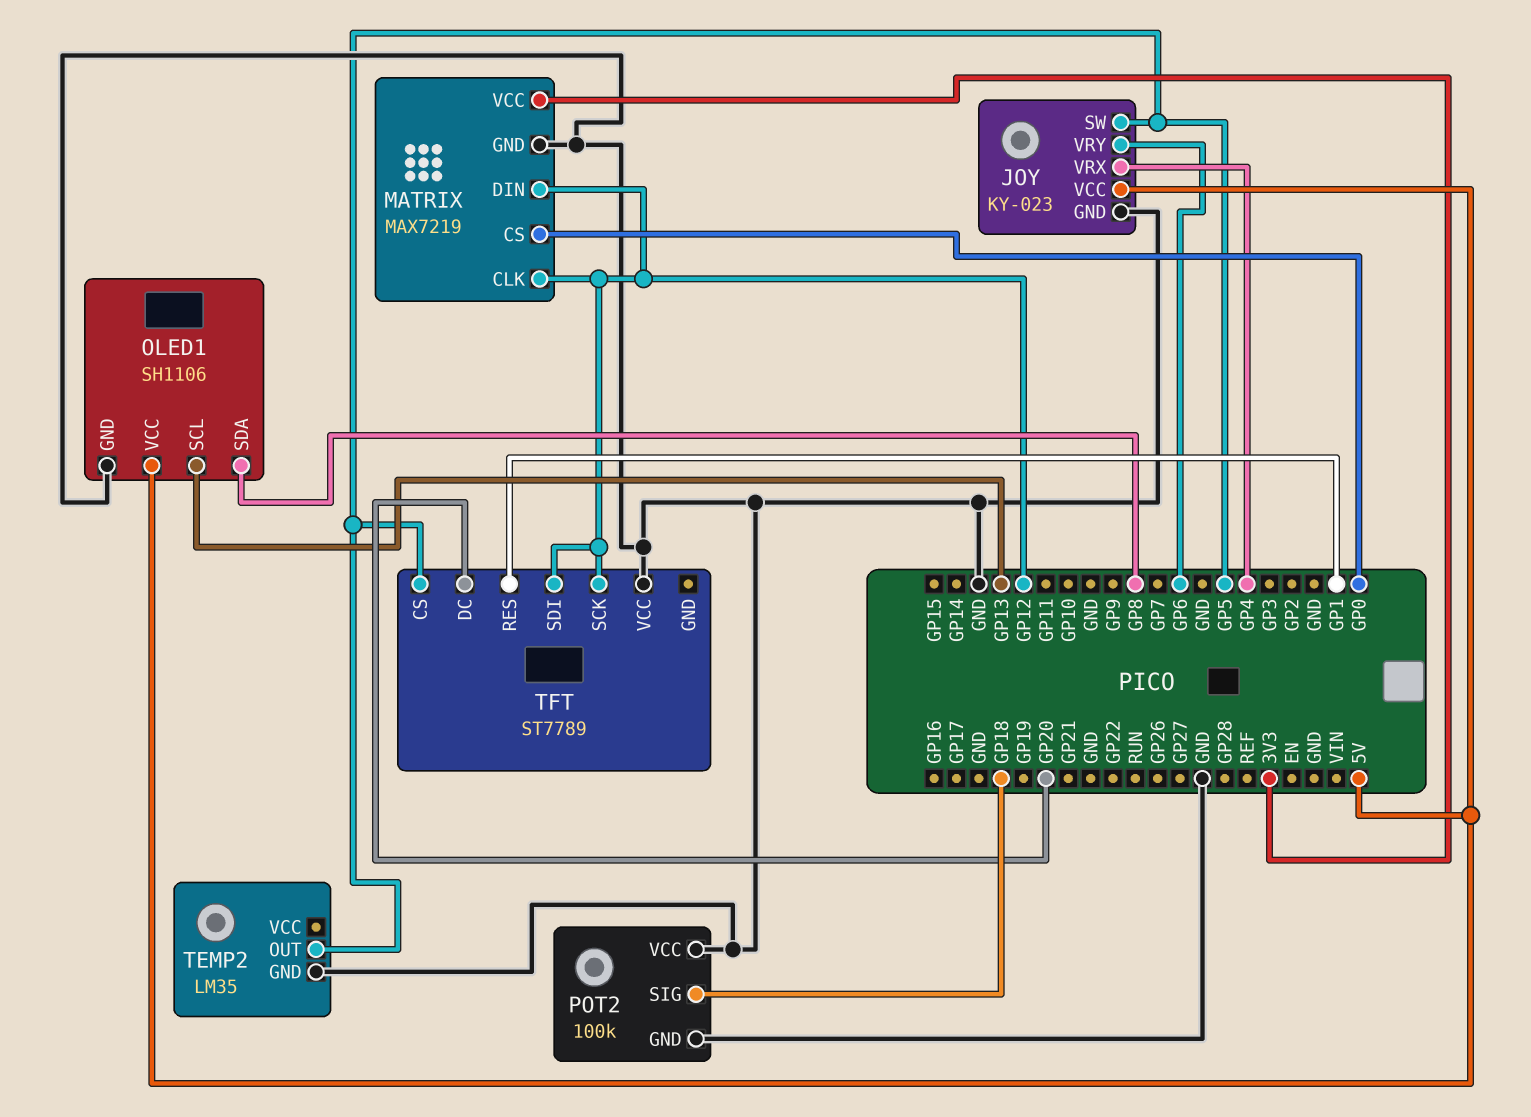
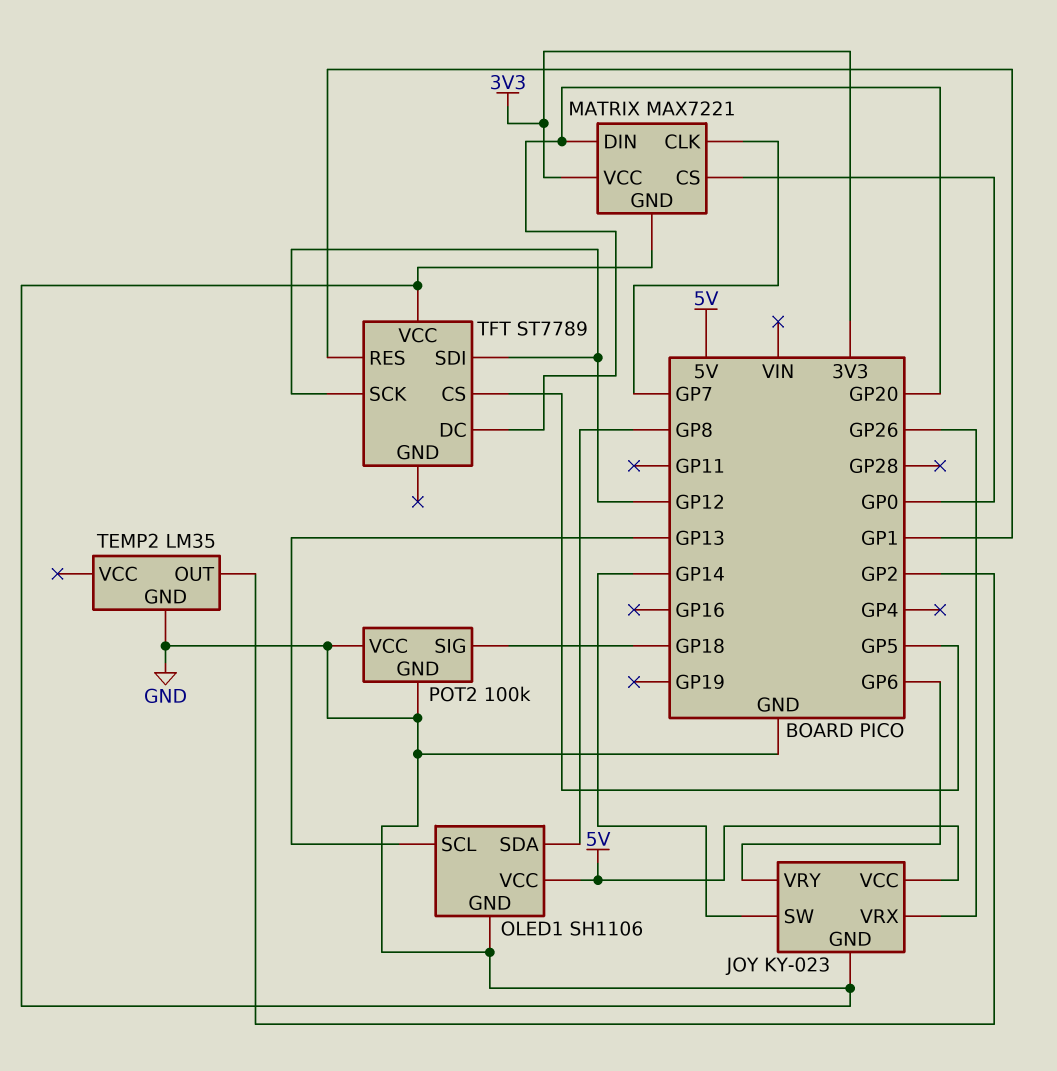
JOY pin SW: GP5 -> GP14
JOY pin VRX: GP4 -> GP26
MATRIX: MAX7219 -> MAX7221
MATRIX pin CLK: GP12 -> GP7
MATRIX pin DIN: GP12 -> GP20
TEMP2 pin OUT: GP5 -> GP2

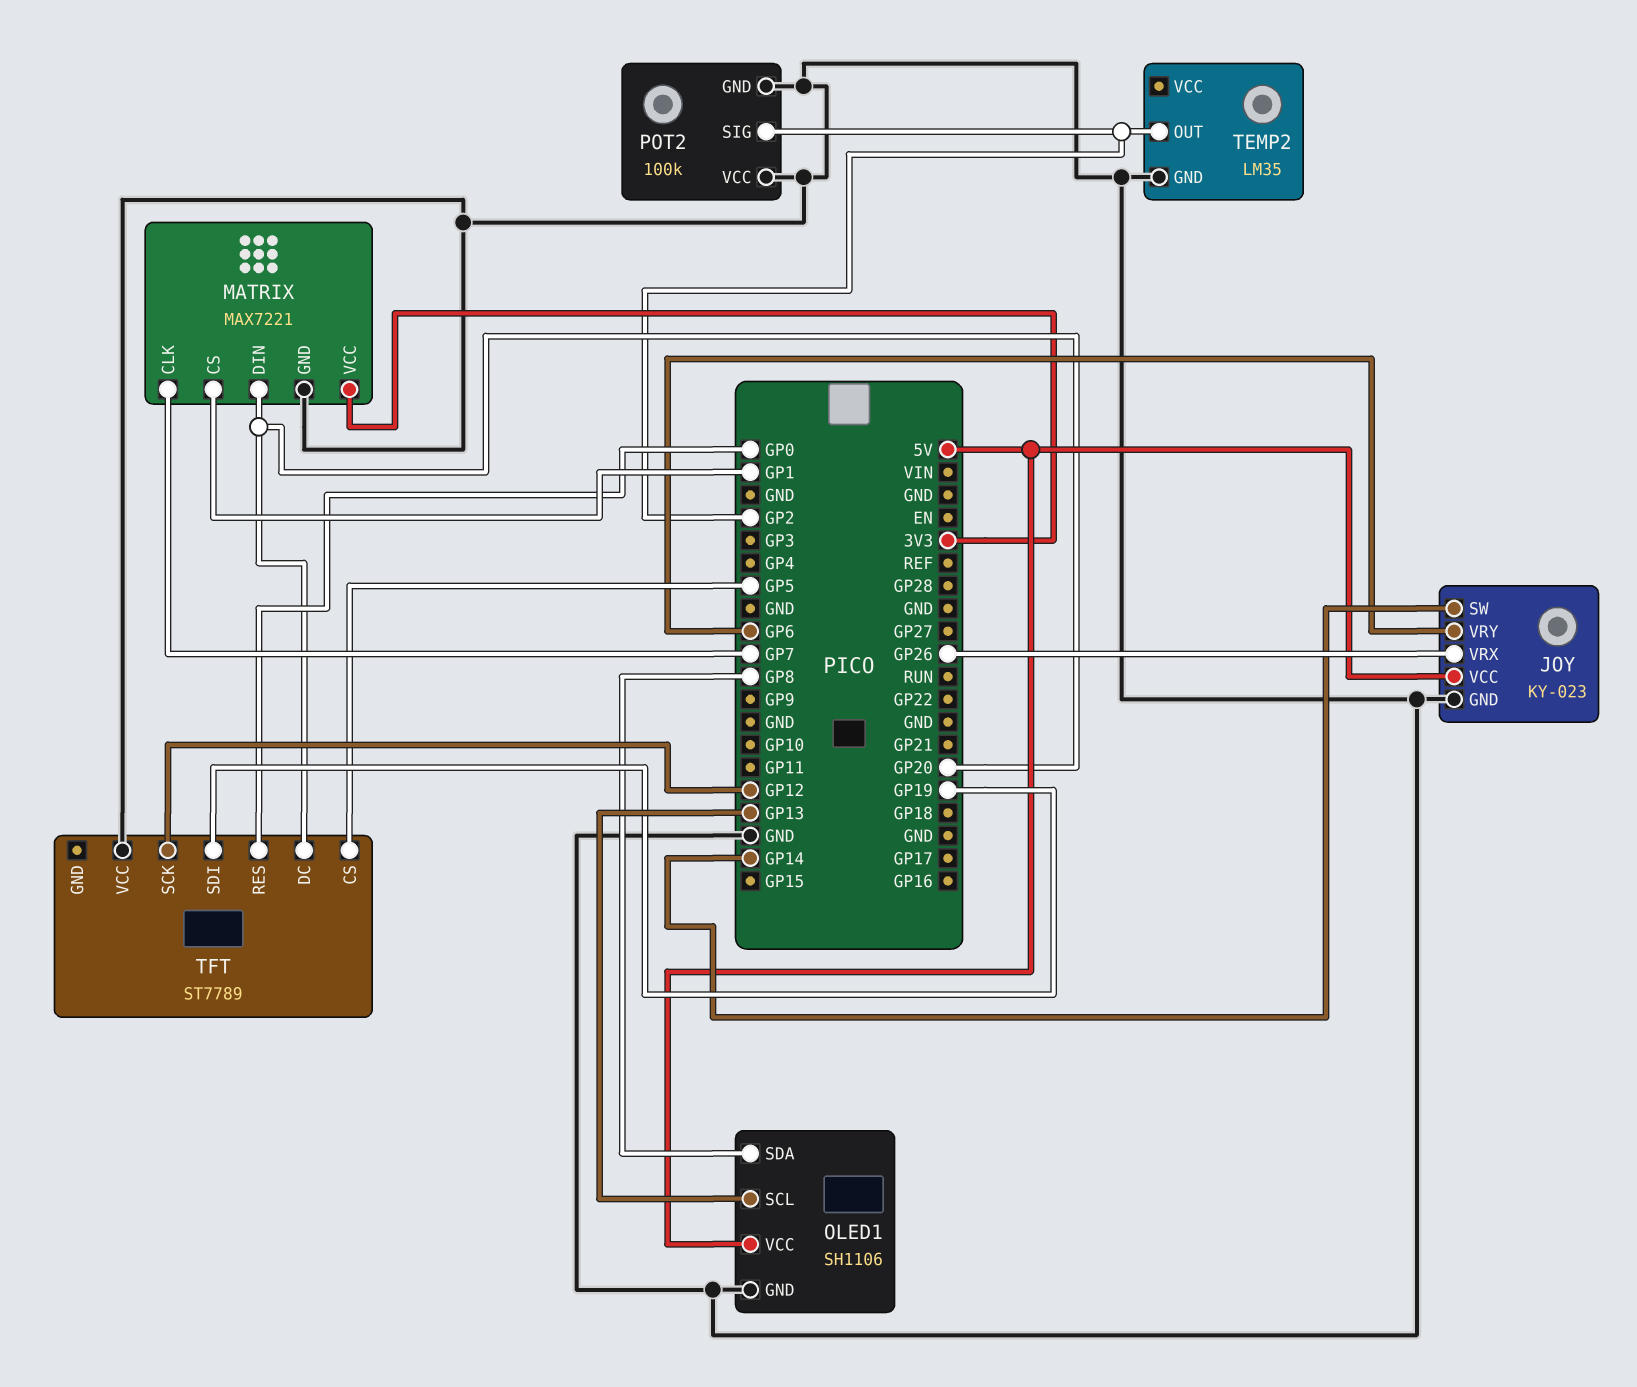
MATRIX pin CS: GP0 -> GP1
POT2 pin SIG: GP18 -> GP2
TFT pin RES: GP1 -> GP0
TFT pin SDI: GP12 -> GP19

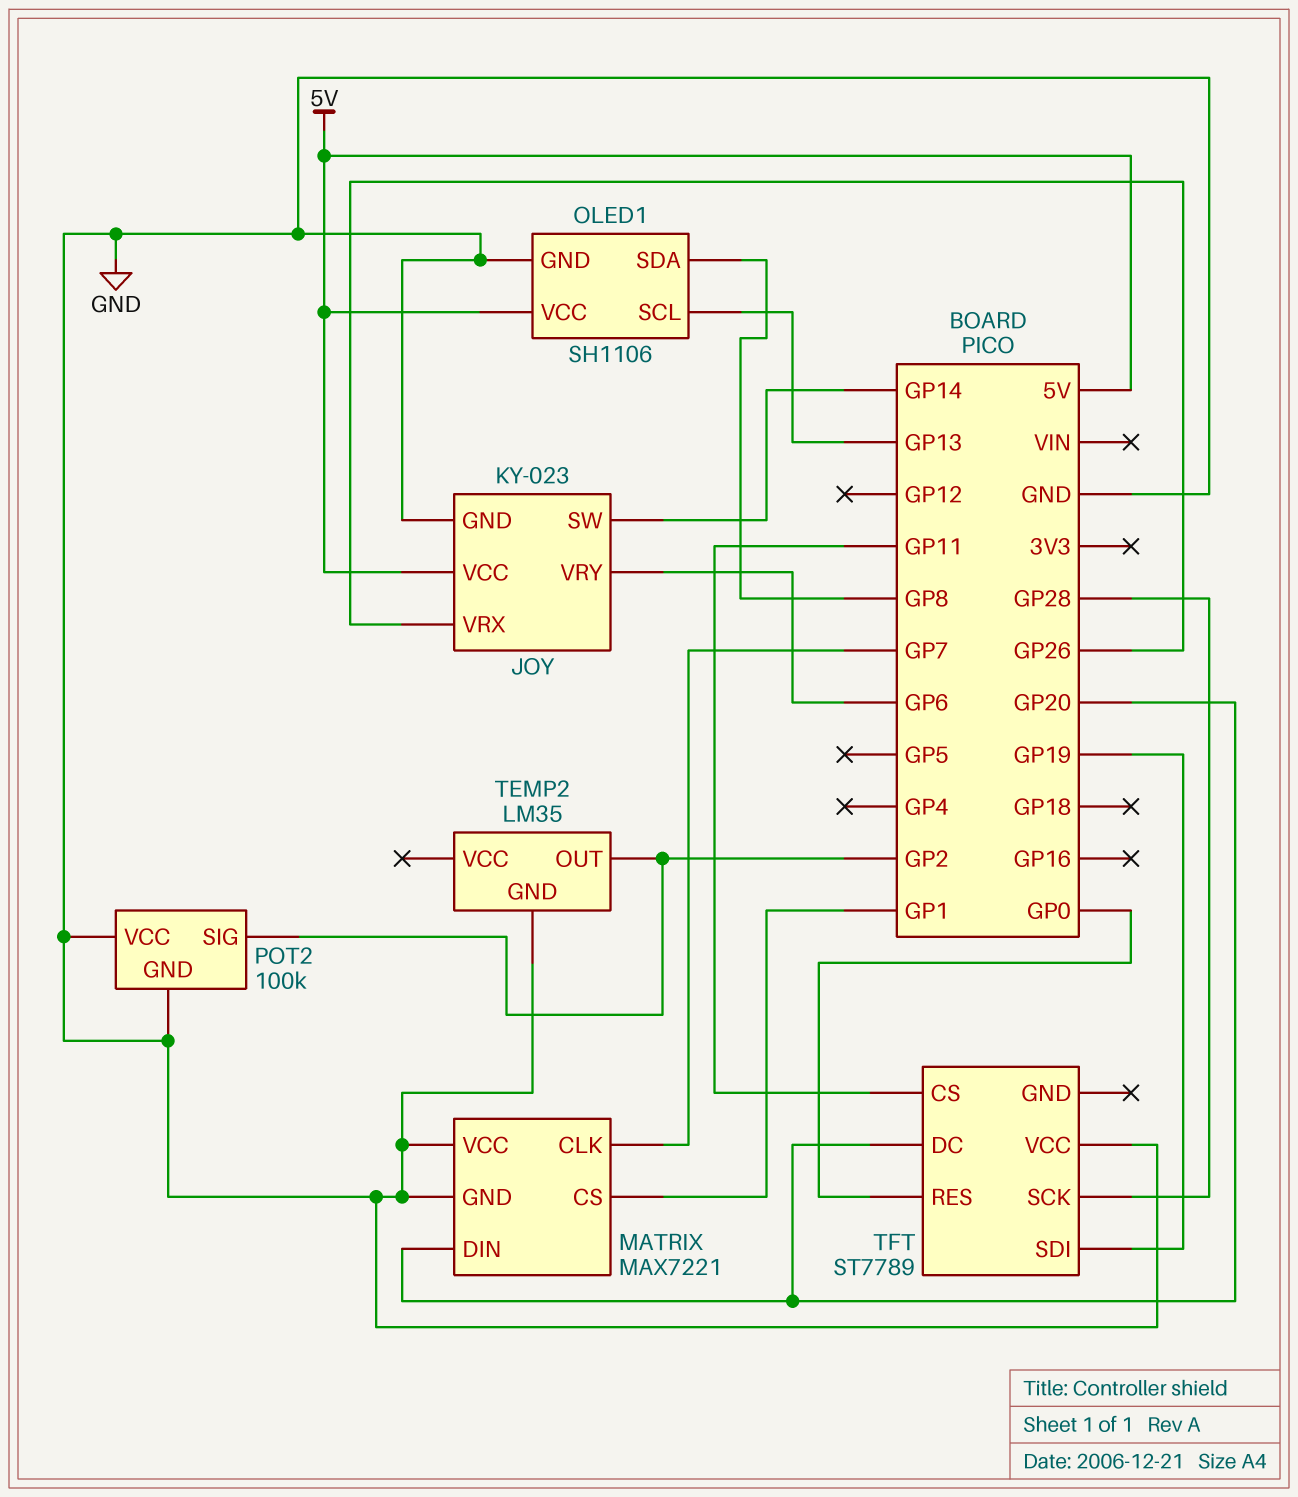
MATRIX pin VCC: 3V3 -> GND
TFT pin CS: GP5 -> GP11
TFT pin SCK: GP12 -> GP28

